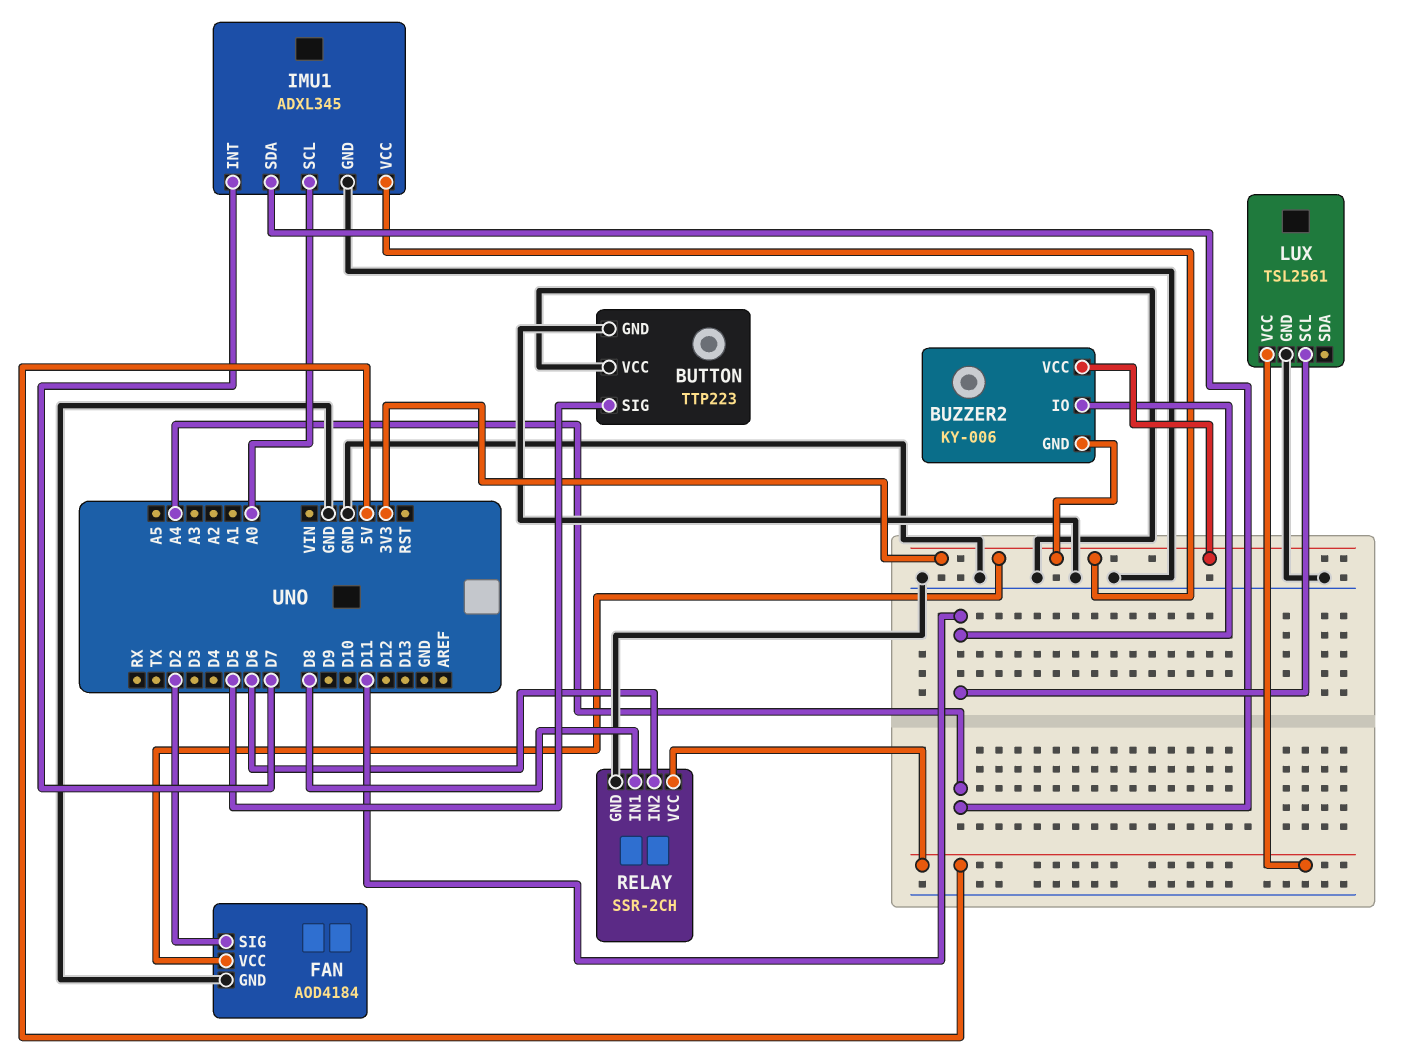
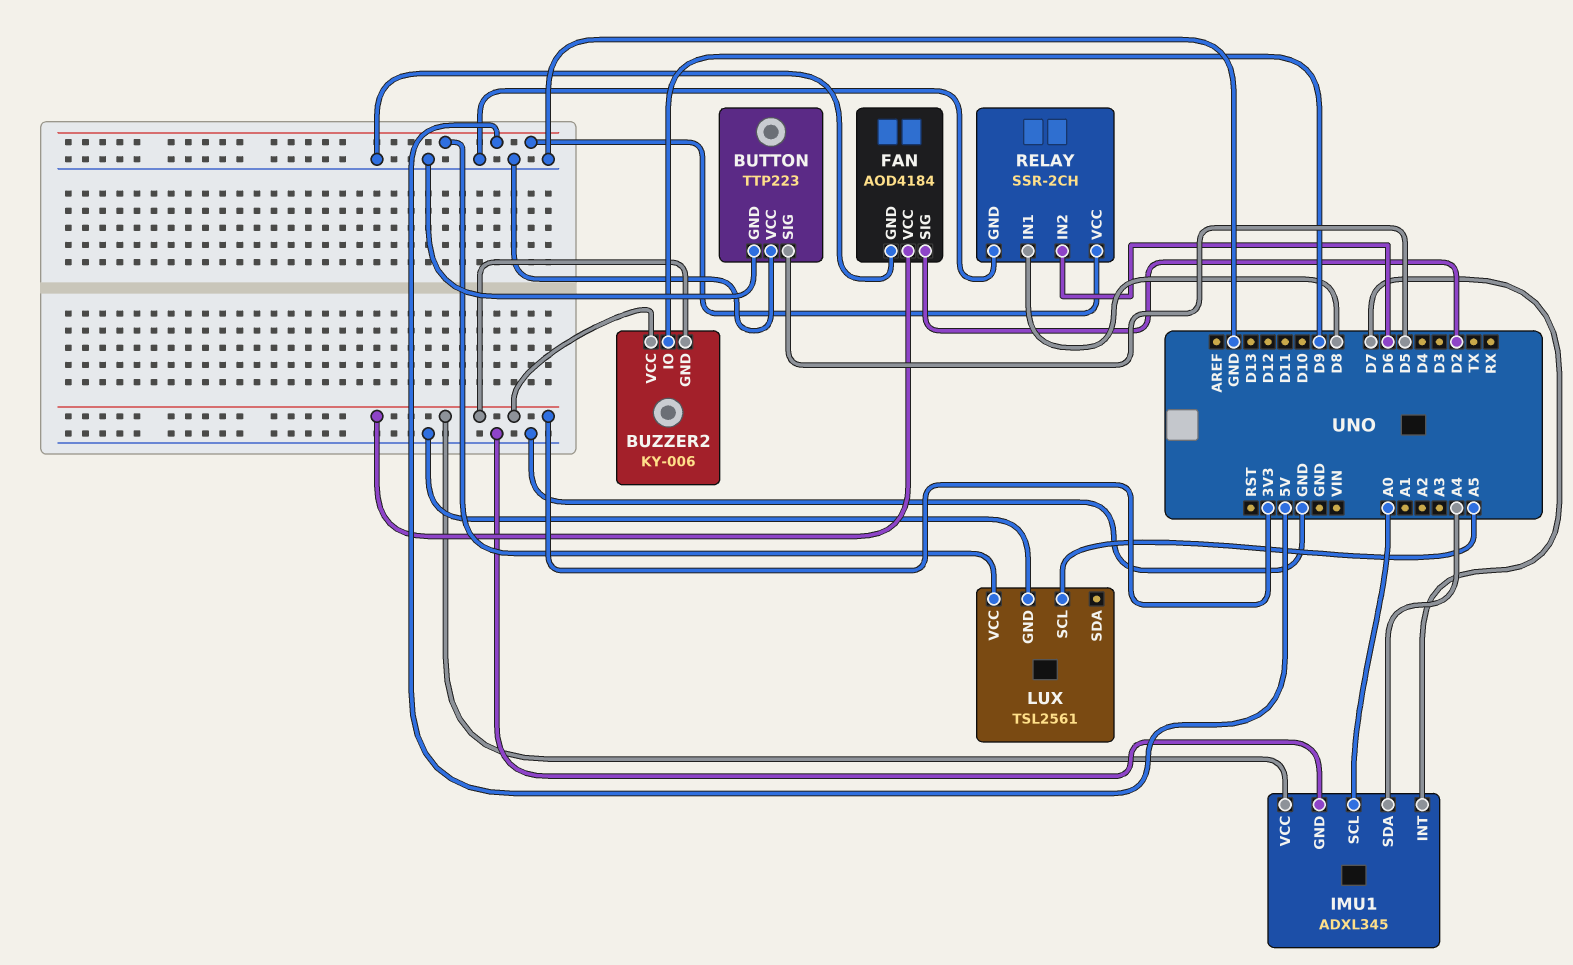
BUZZER2 pin IO: D11 -> D9
LUX pin SCL: D11 -> A5

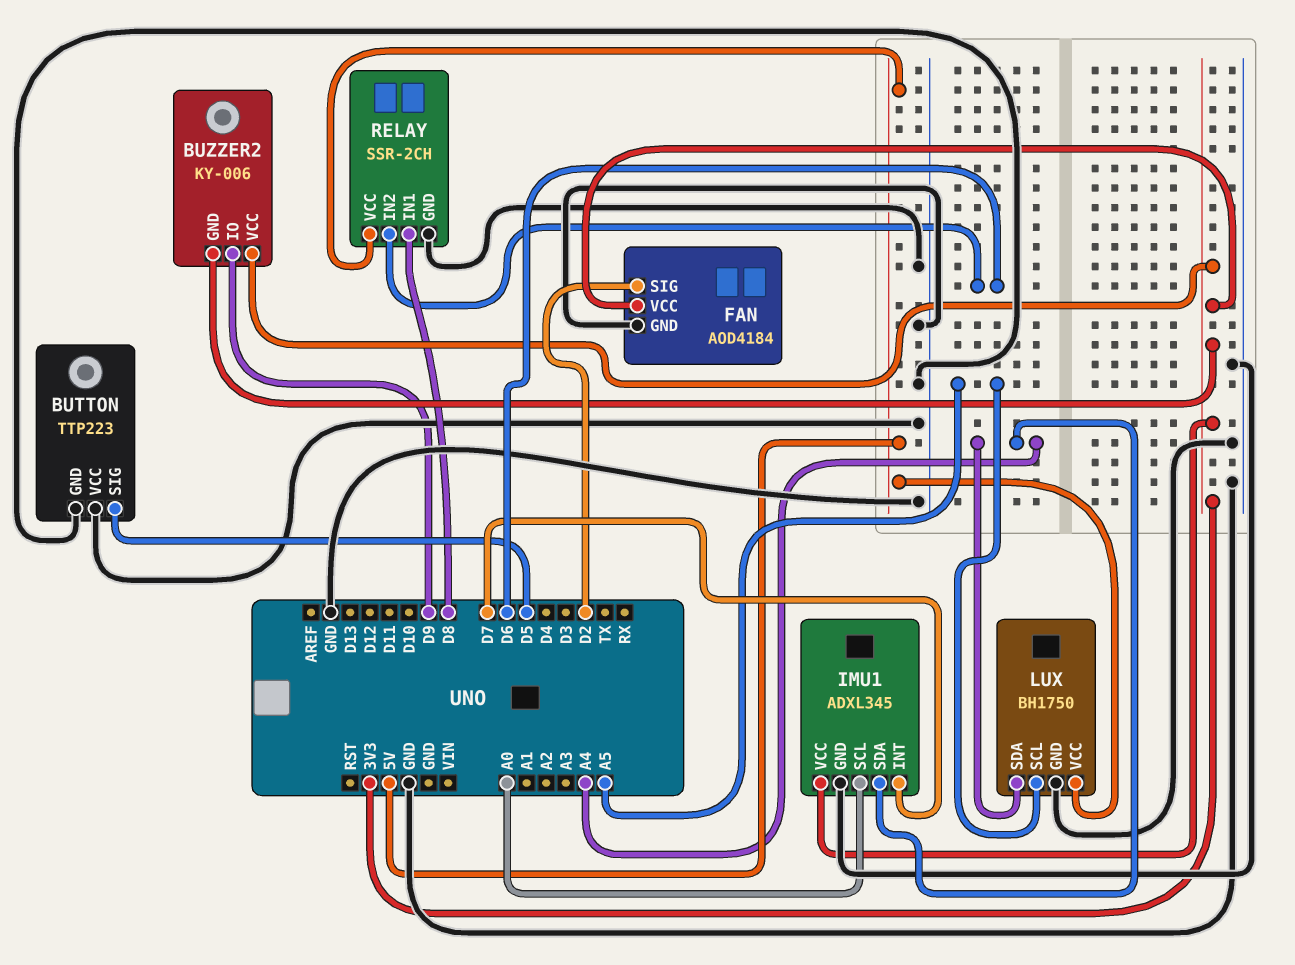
LUX: TSL2561 -> BH1750
LUX pin SDA: none -> A4

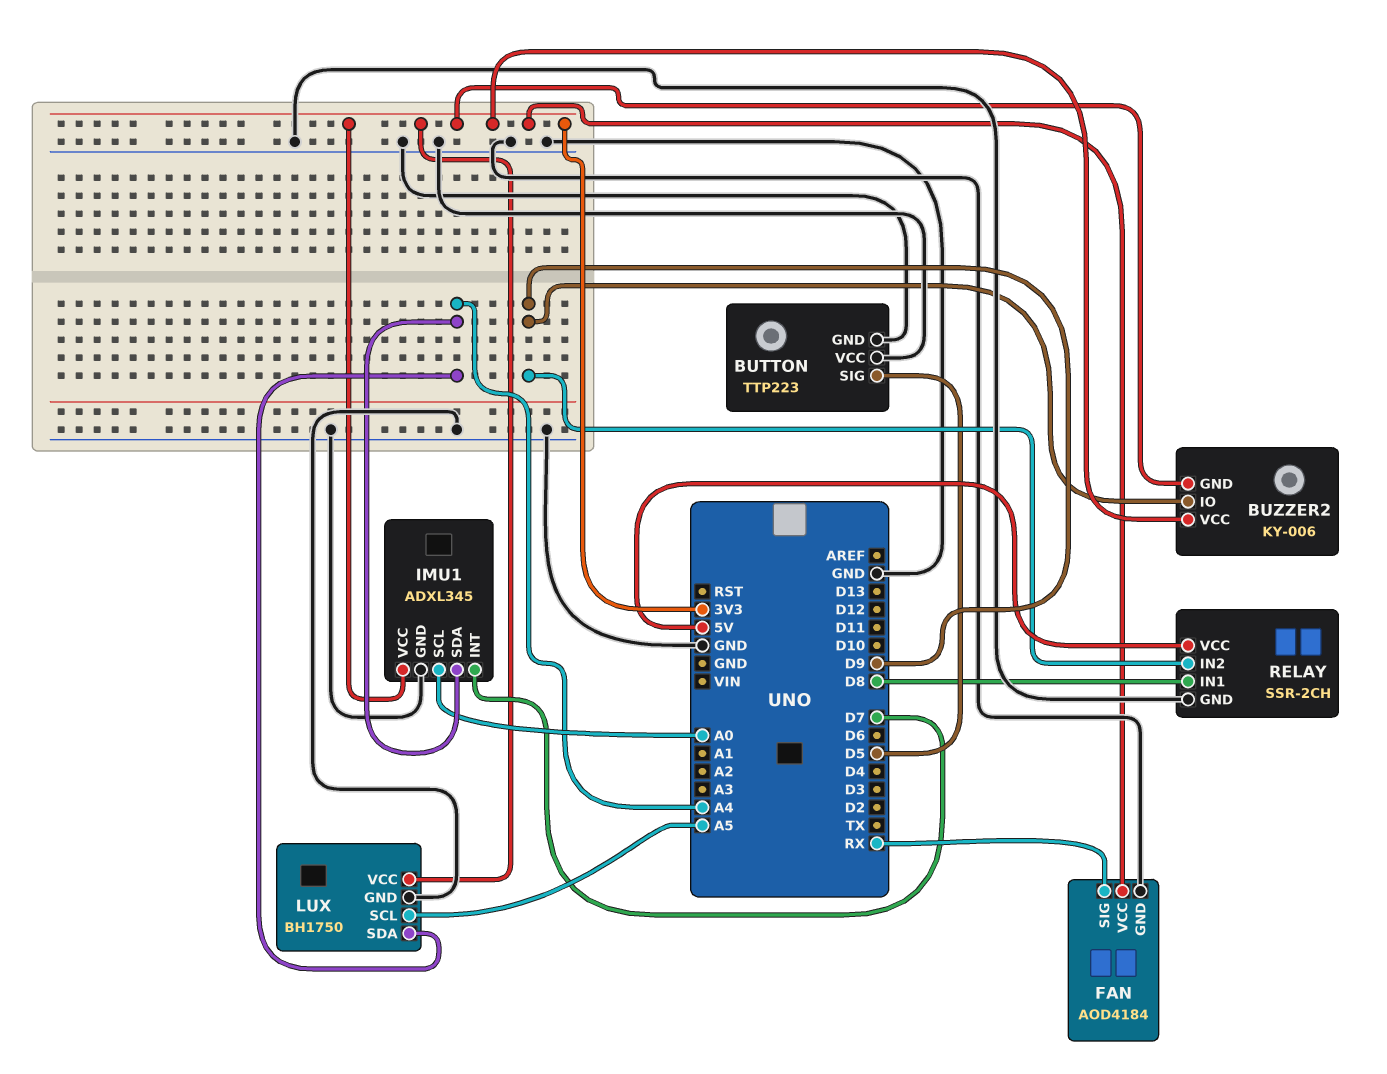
FAN pin SIG: D2 -> RX
LUX pin VCC: 5V -> 3V3
RELAY pin IN2: D6 -> D9

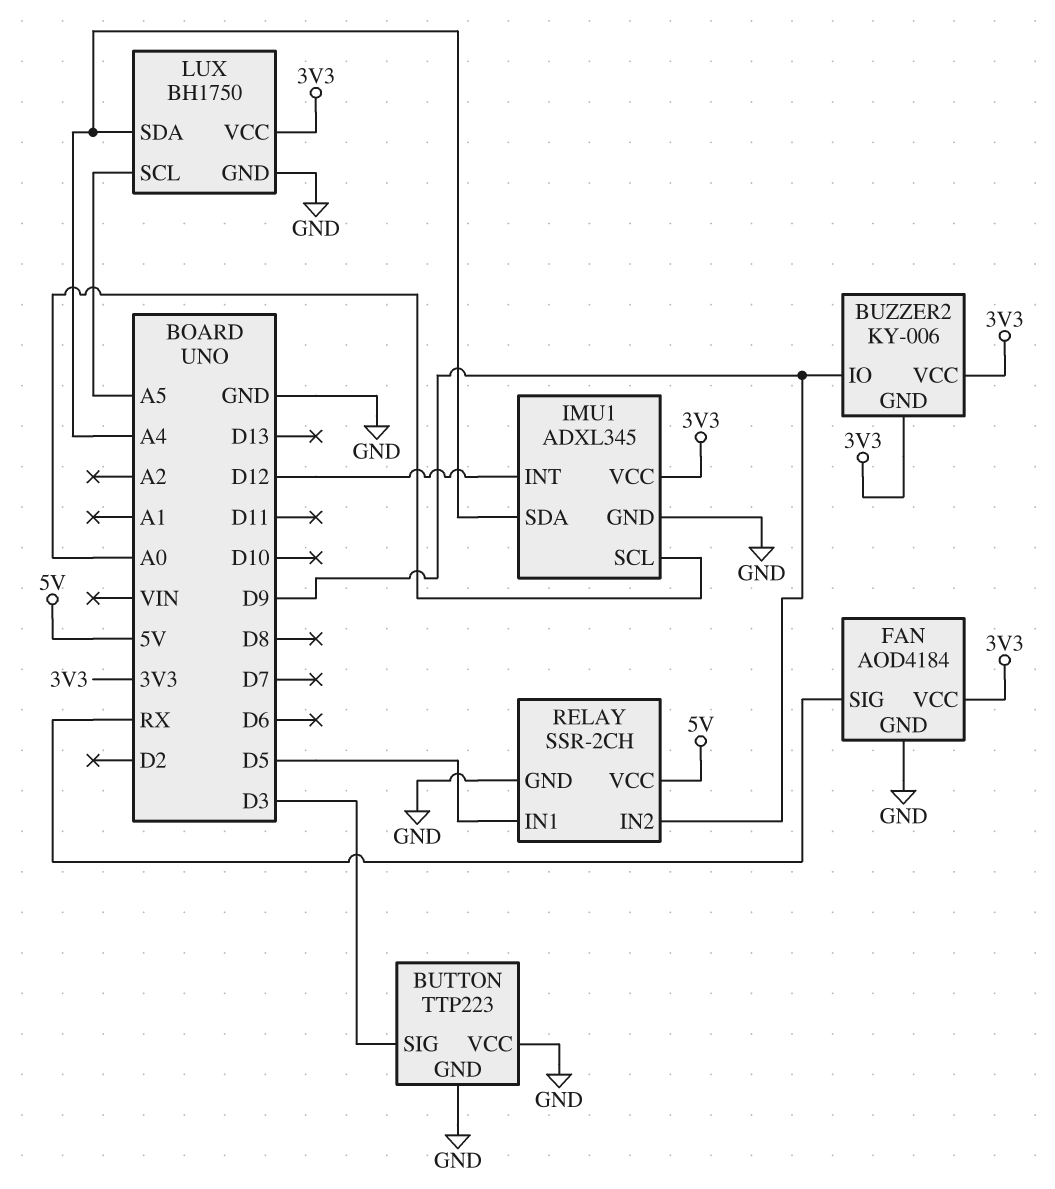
BUTTON pin SIG: D5 -> D3
IMU1 pin INT: D7 -> D12
RELAY pin IN1: D8 -> D5

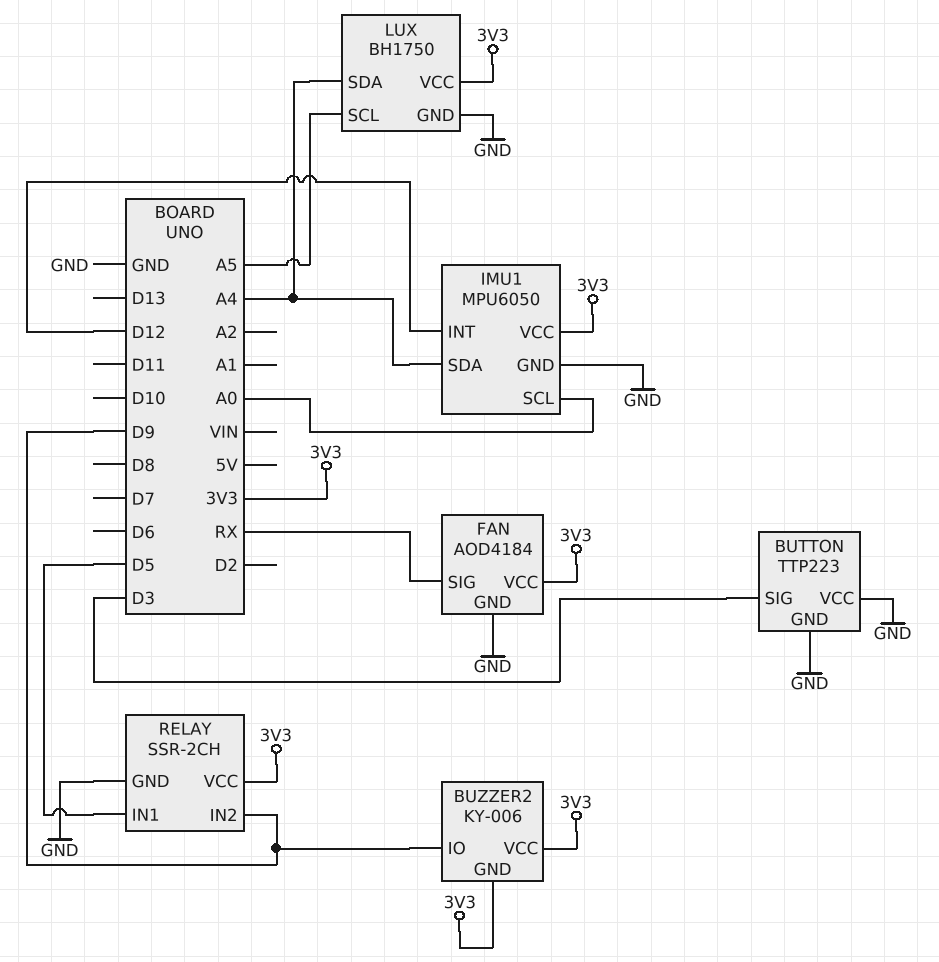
IMU1: ADXL345 -> MPU6050
RELAY pin VCC: 5V -> 3V3

